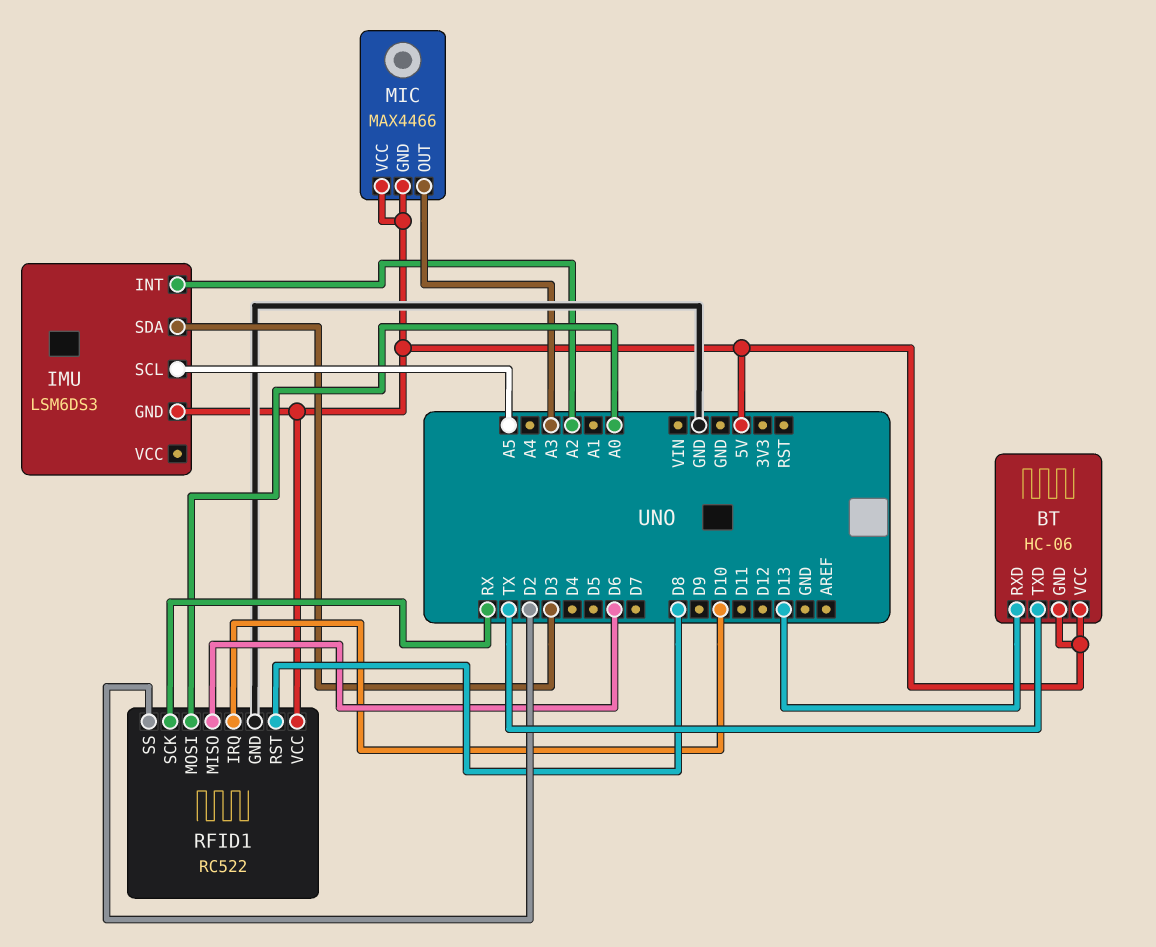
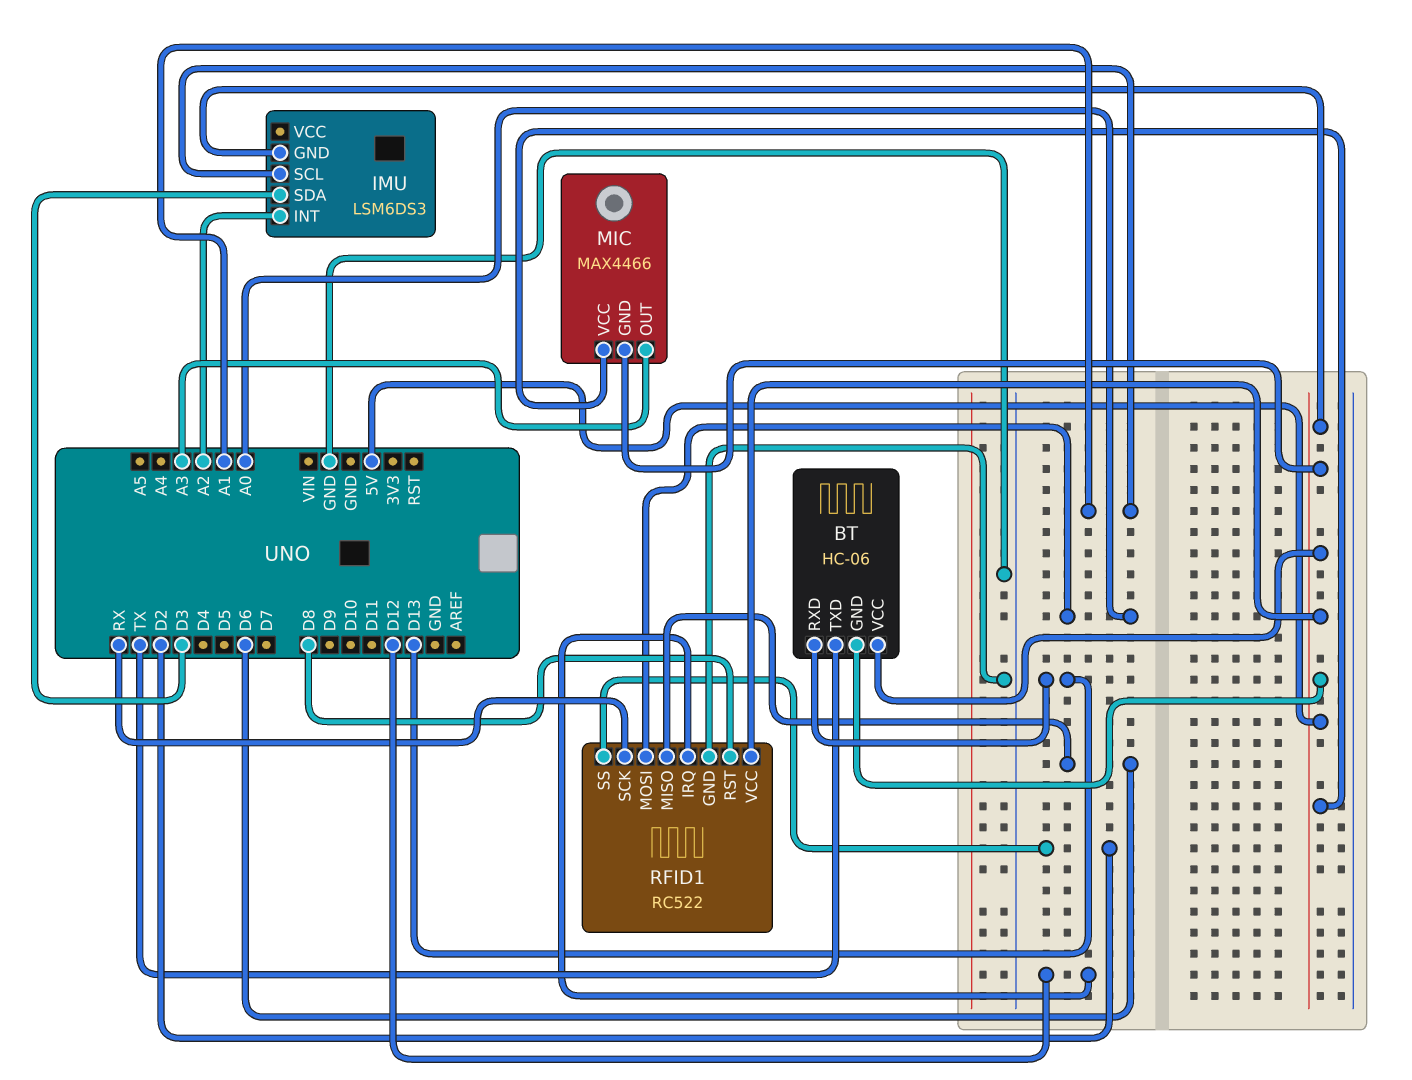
IMU pin SCL: A5 -> A1
RFID1 pin IRQ: D10 -> D12

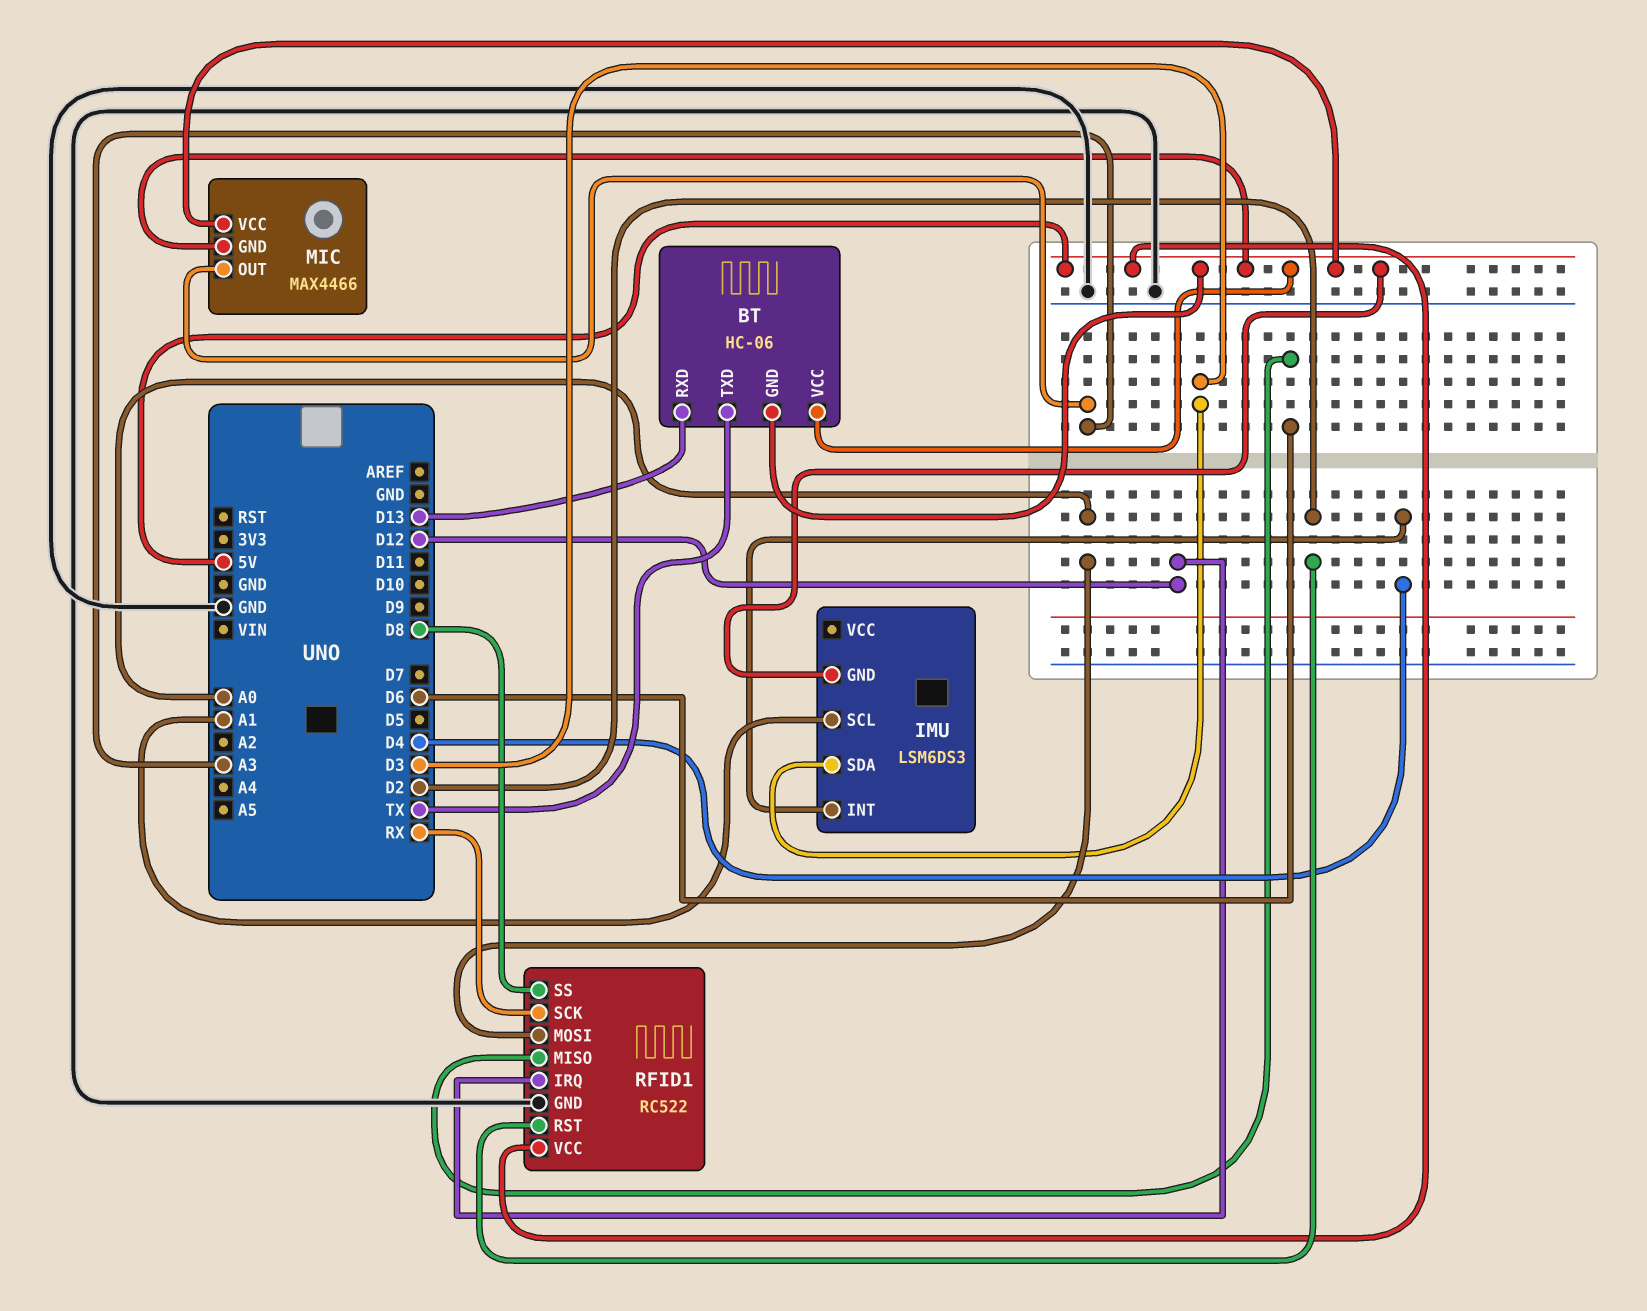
IMU pin INT: A2 -> D4
RFID1 pin RST: D8 -> D2
RFID1 pin SS: D2 -> D8

